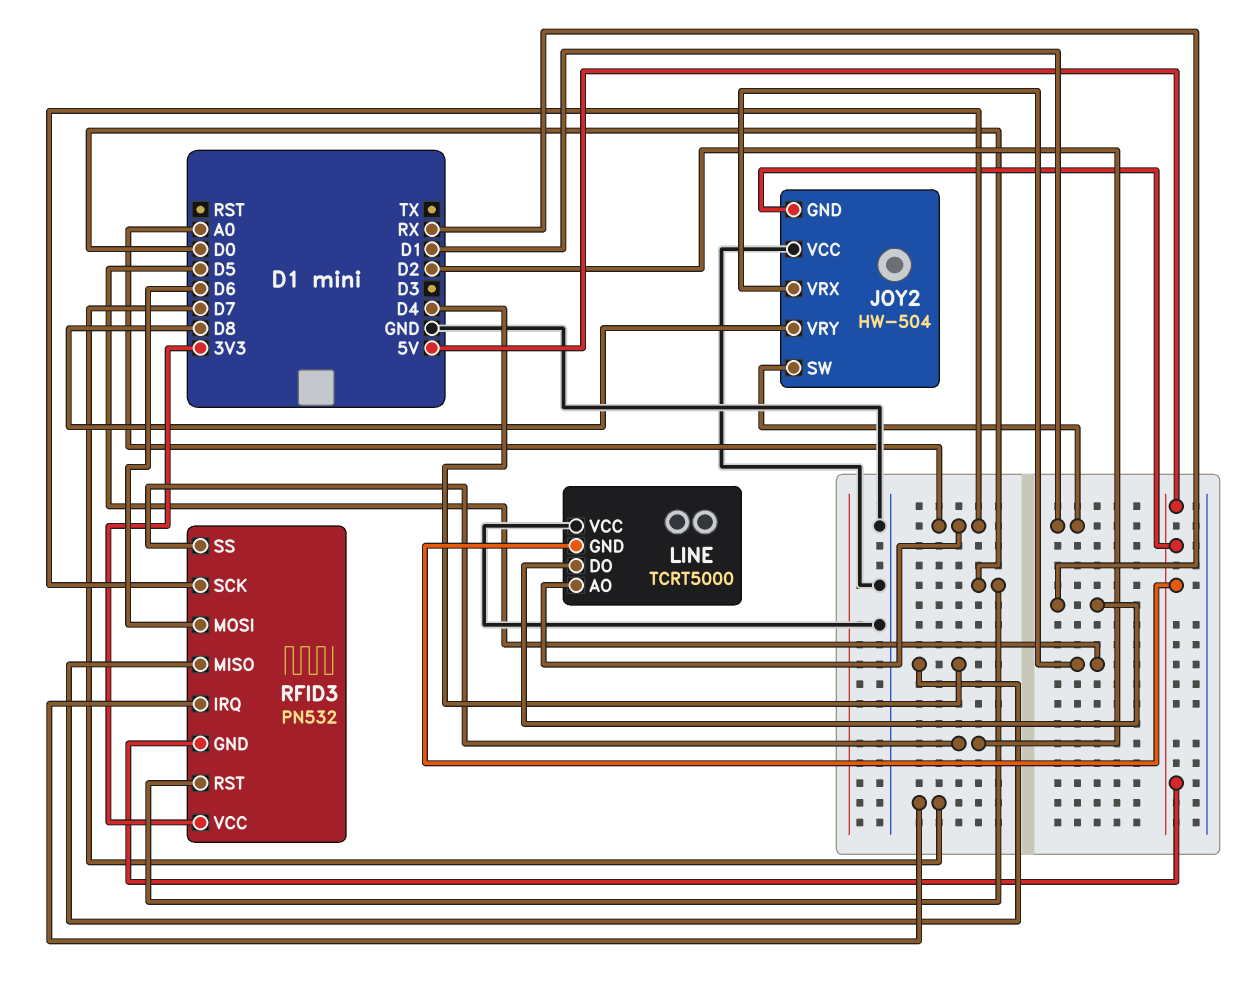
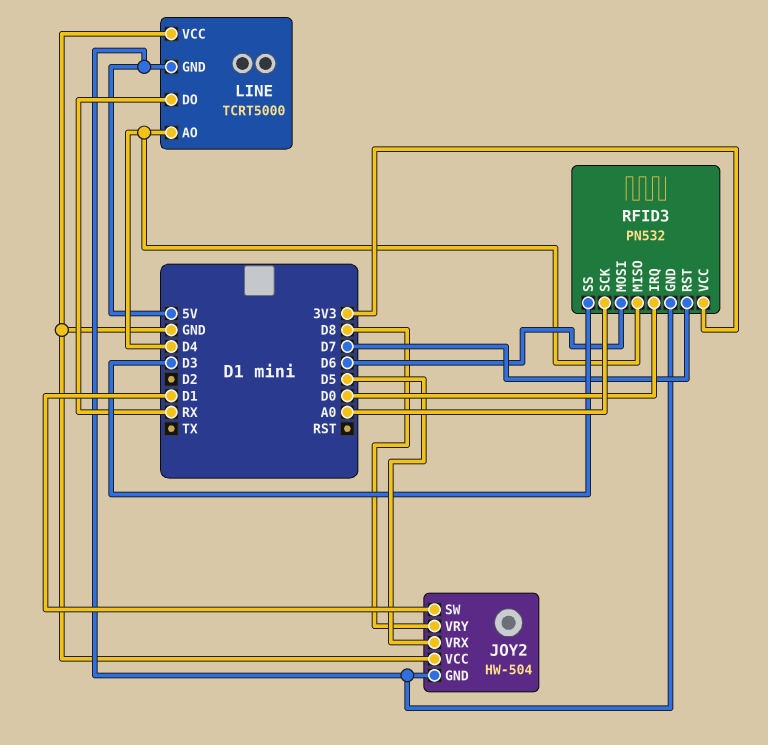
LINE pin AO: A0 -> D4
RFID3 pin IRQ: D7 -> D0
RFID3 pin RST: D0 -> D7
RFID3 pin SS: D2 -> D3

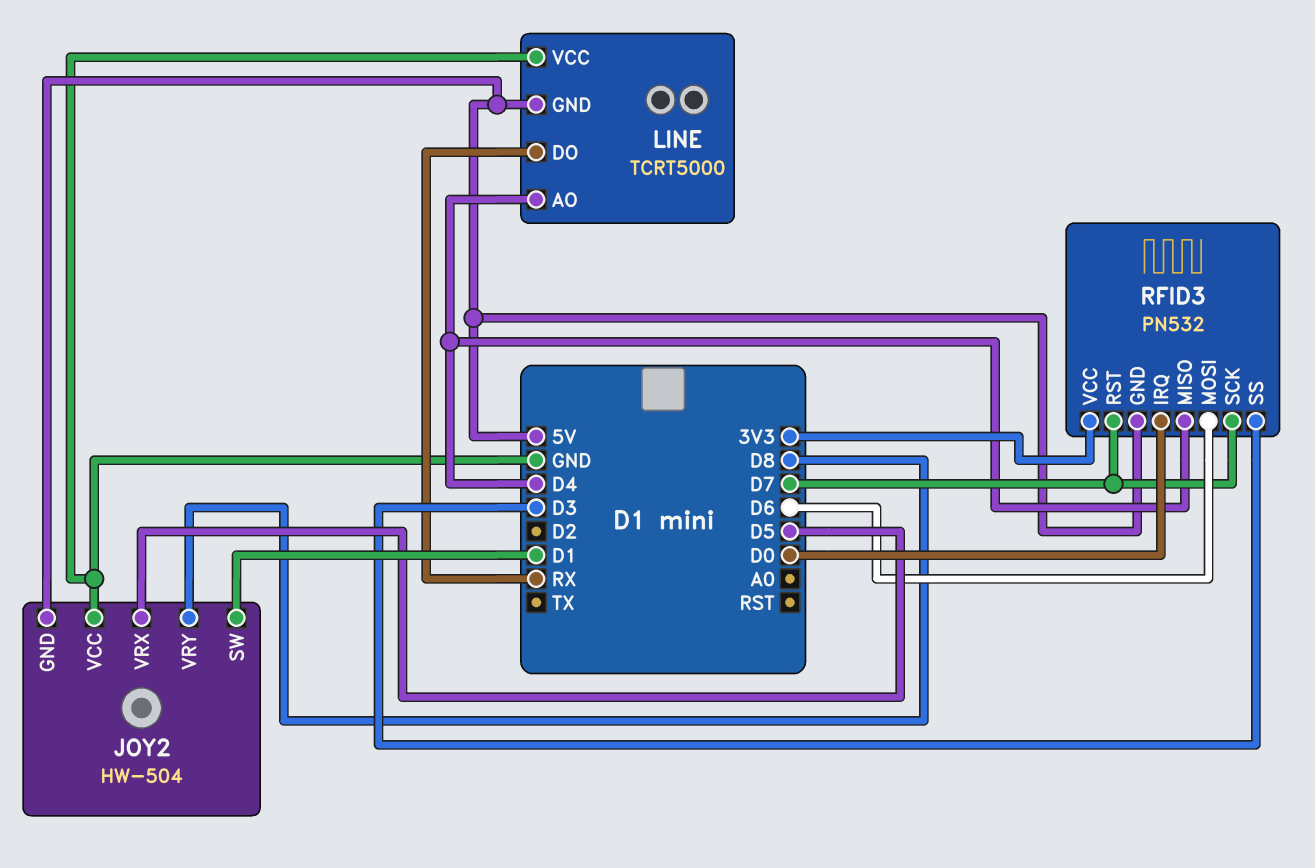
RFID3 pin SCK: A0 -> D7

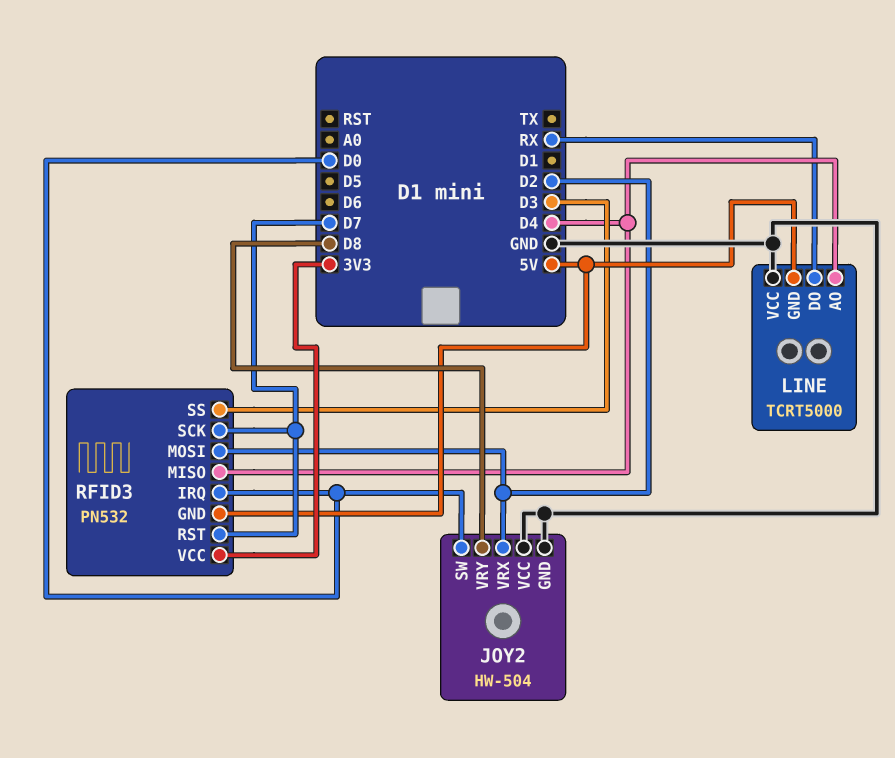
JOY2 pin GND: 5V -> GND
JOY2 pin SW: D1 -> D0
JOY2 pin VRX: D5 -> D2
RFID3 pin MOSI: D6 -> D2

